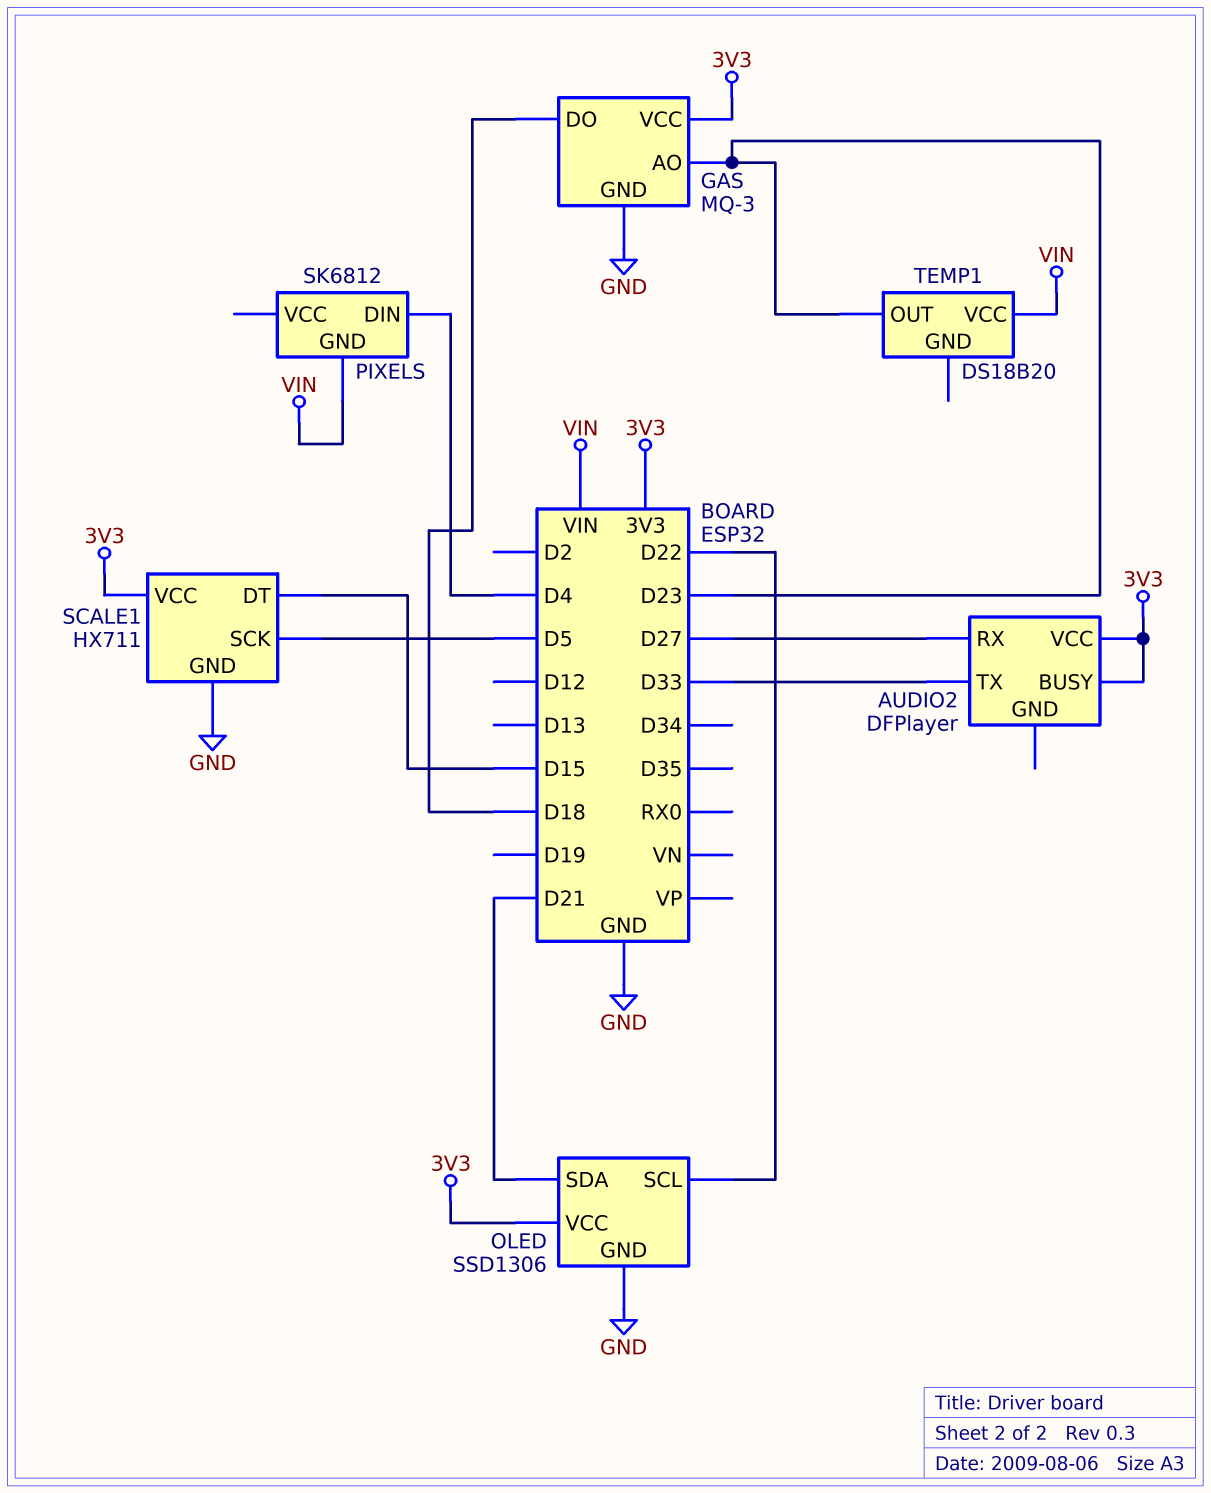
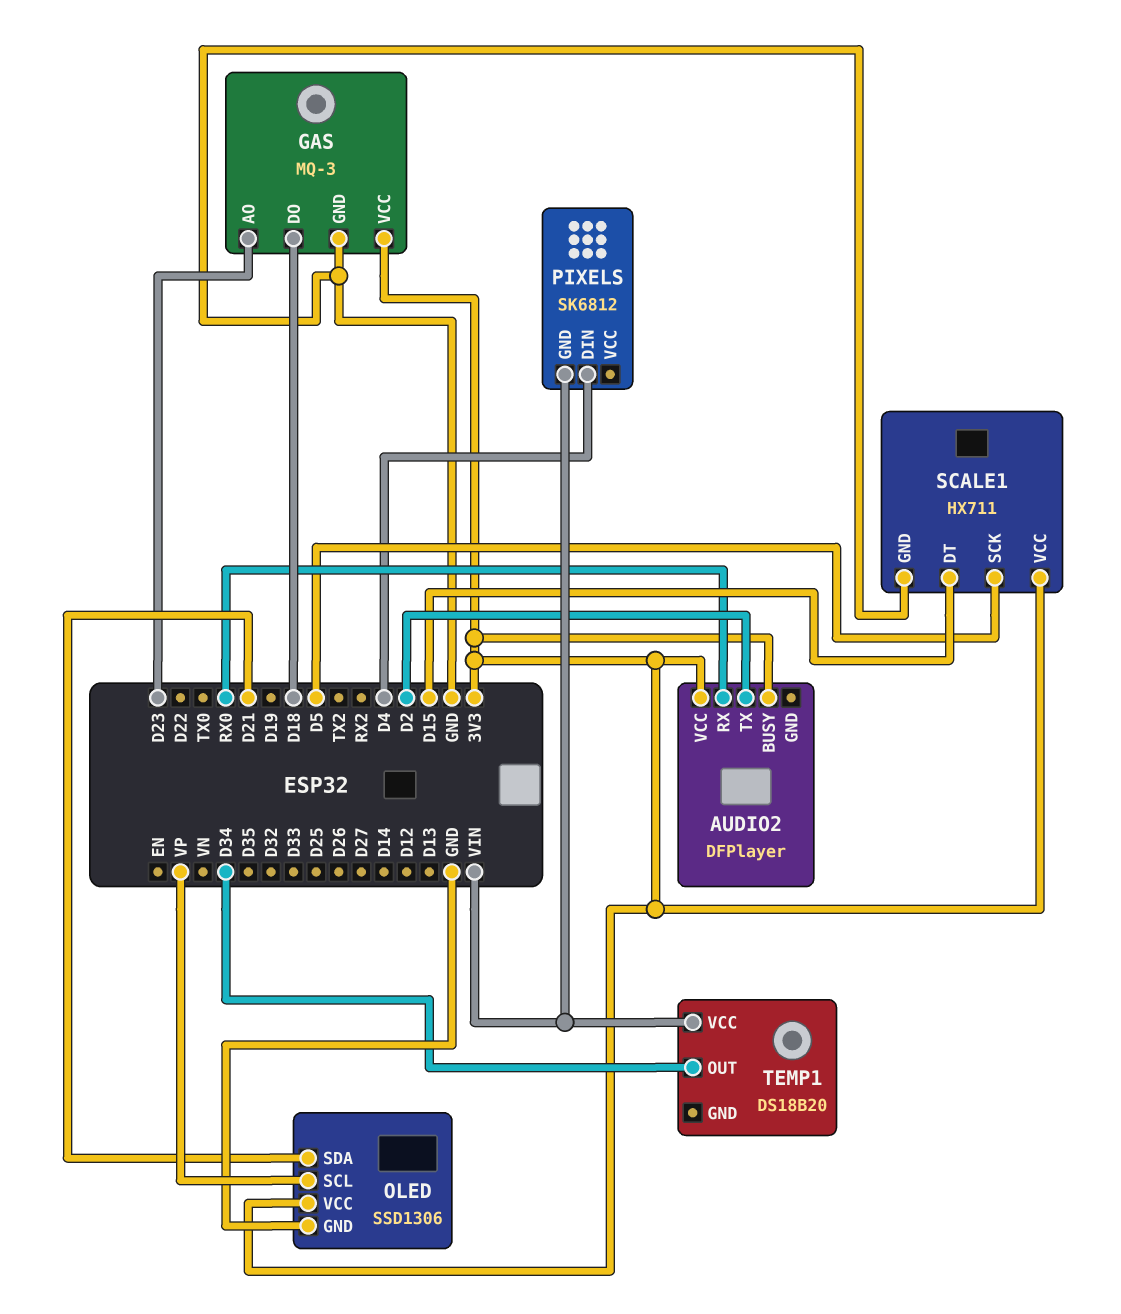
AUDIO2 pin RX: D27 -> RX0
AUDIO2 pin TX: D33 -> D2
OLED pin SCL: D22 -> VP
TEMP1 pin OUT: D23 -> D34

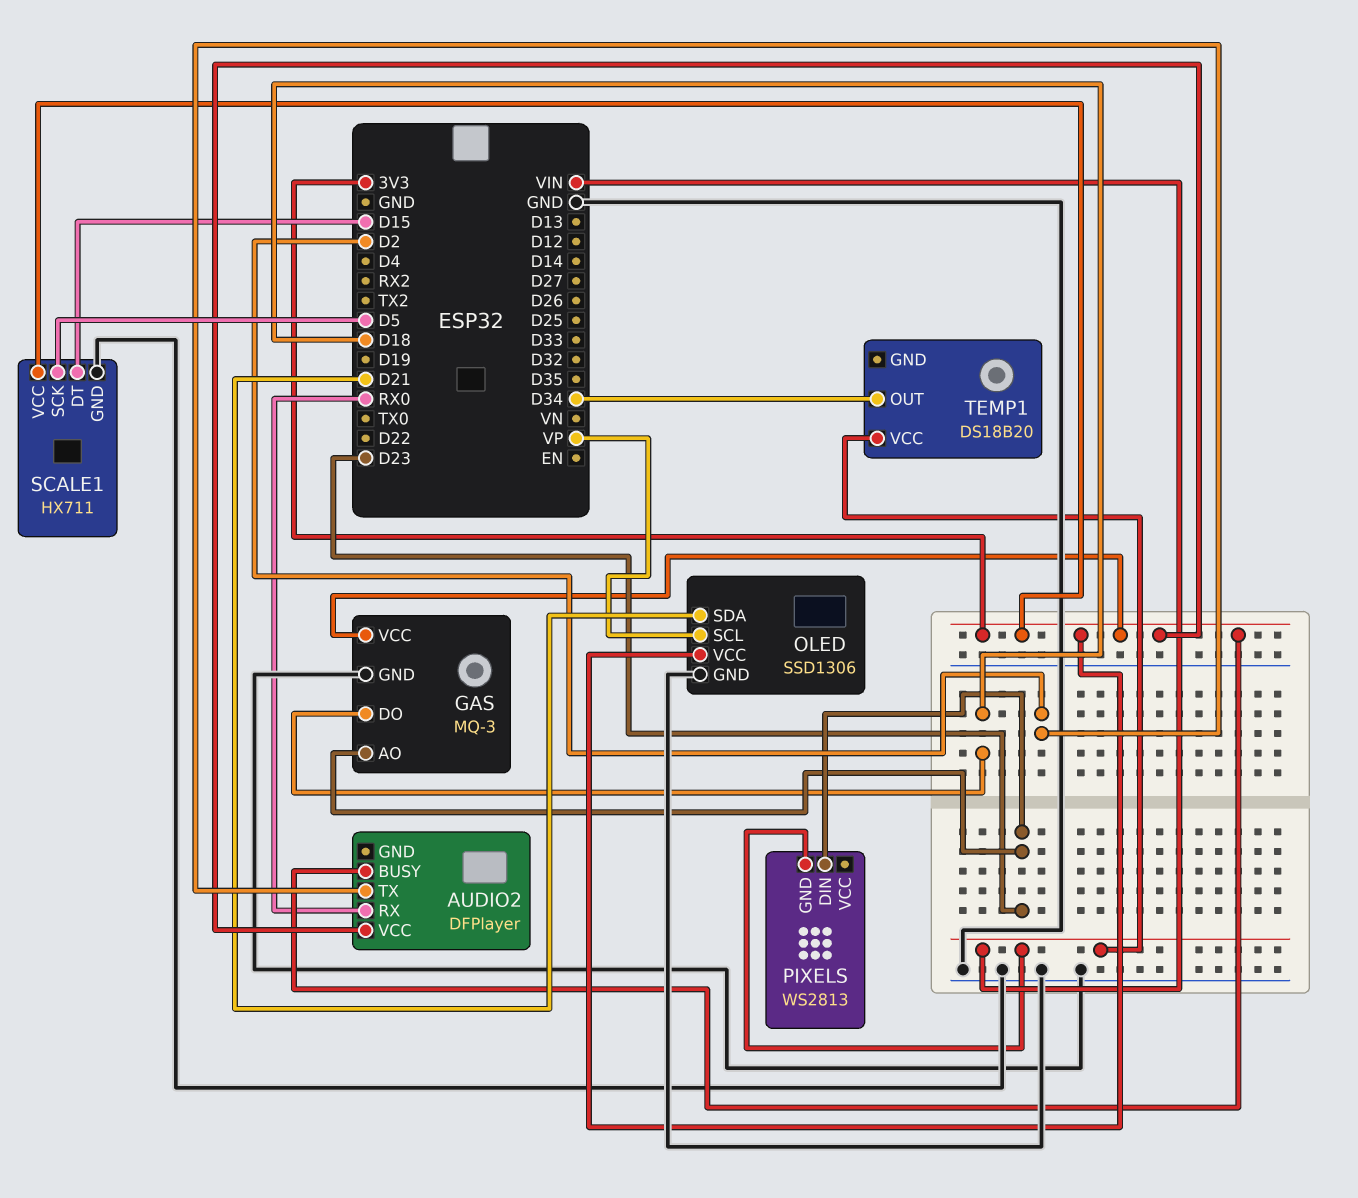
PIXELS: SK6812 -> WS2813
PIXELS pin DIN: D4 -> D23

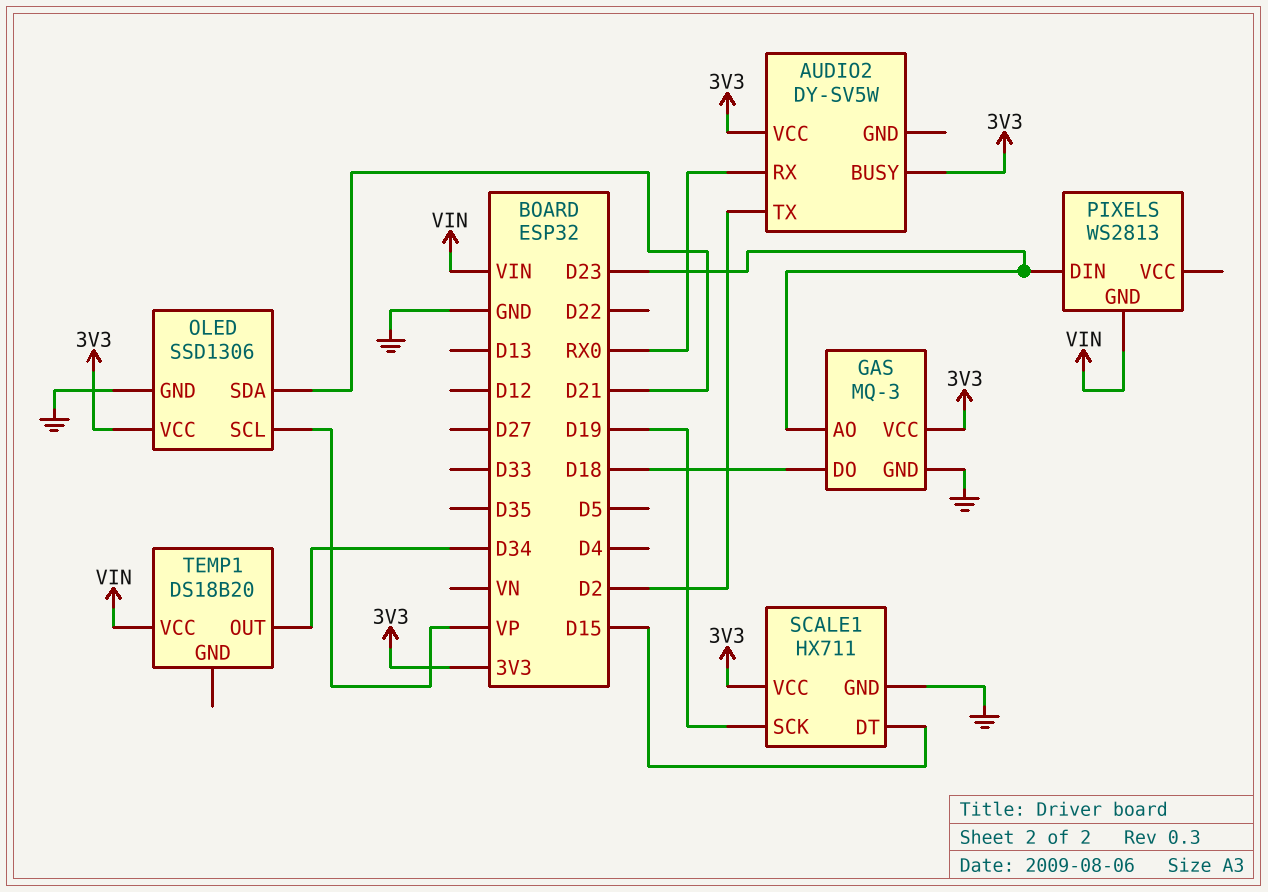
AUDIO2: DFPlayer -> DY-SV5W
SCALE1 pin SCK: D5 -> D19

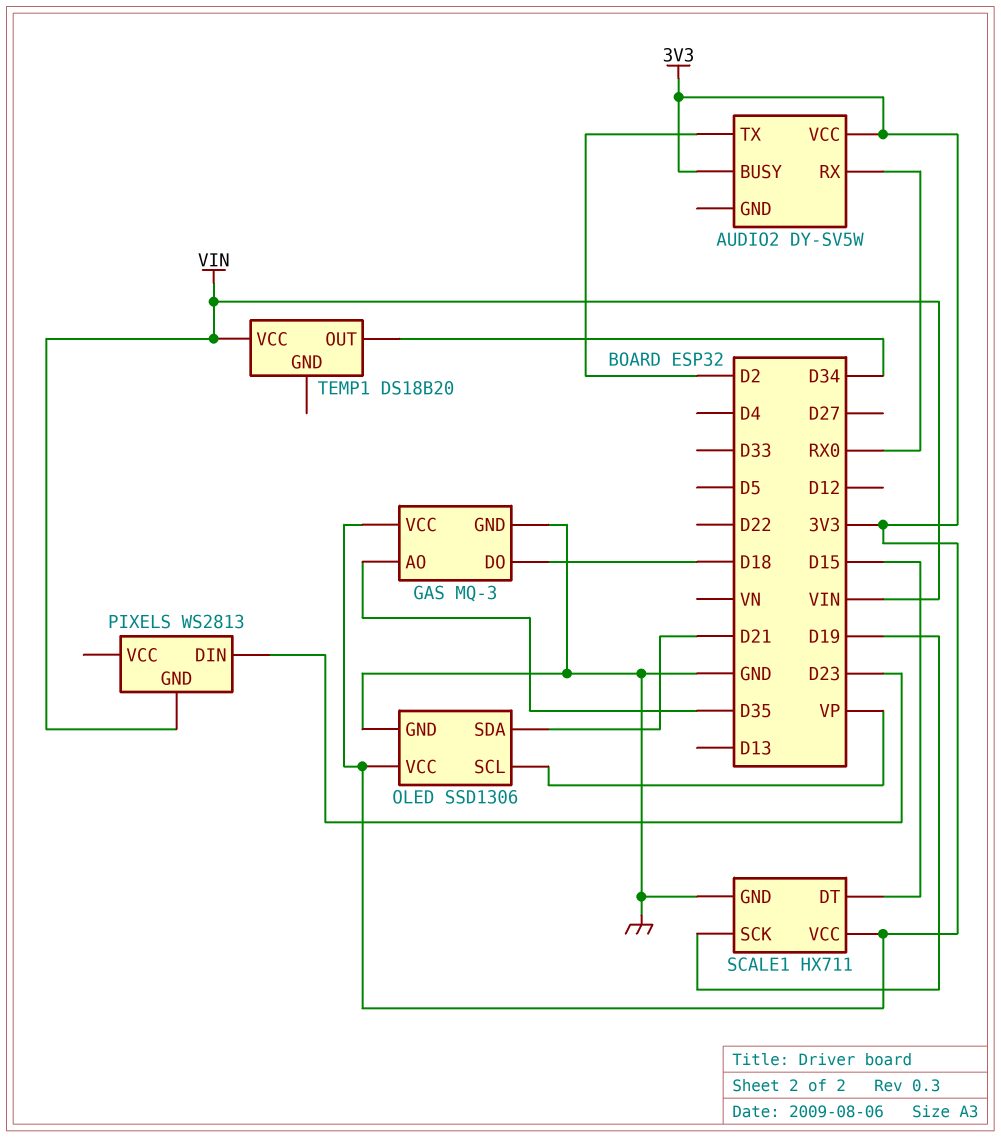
GAS pin AO: D23 -> D35

